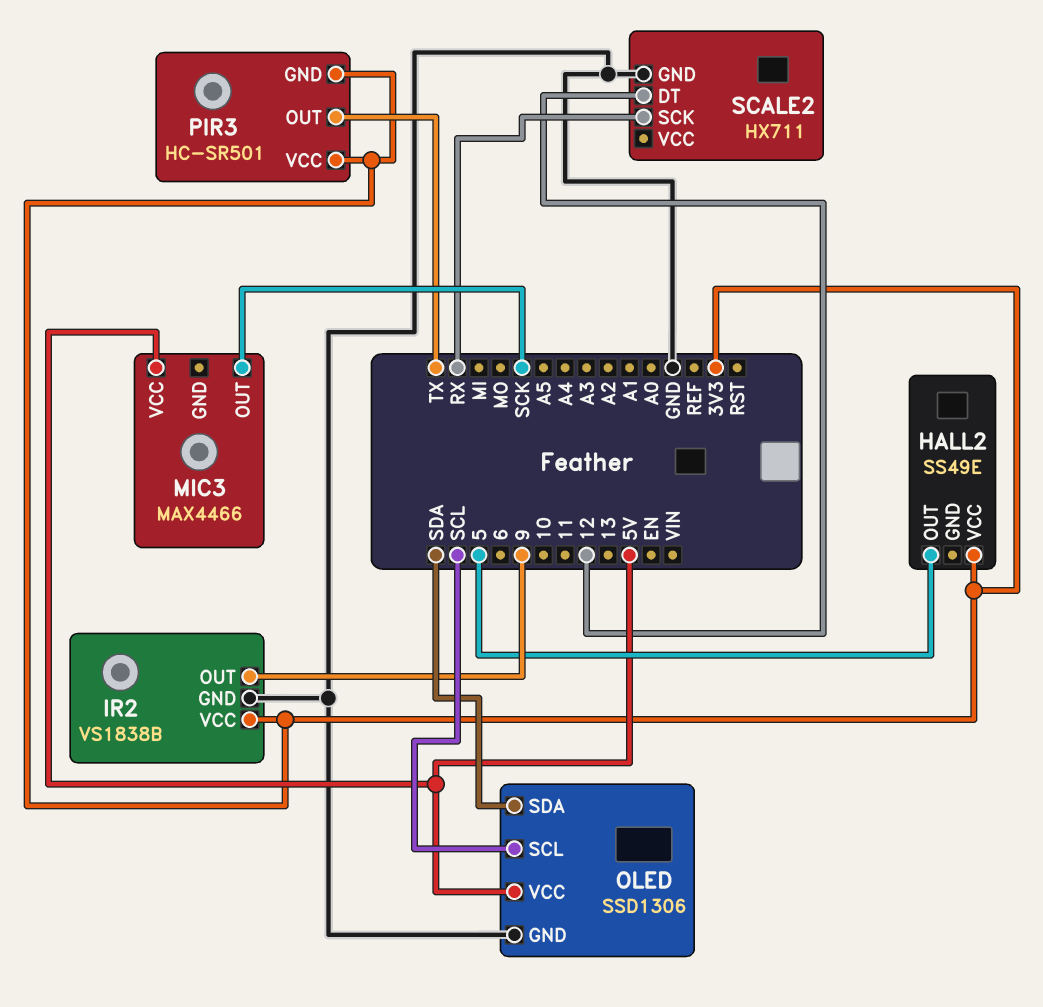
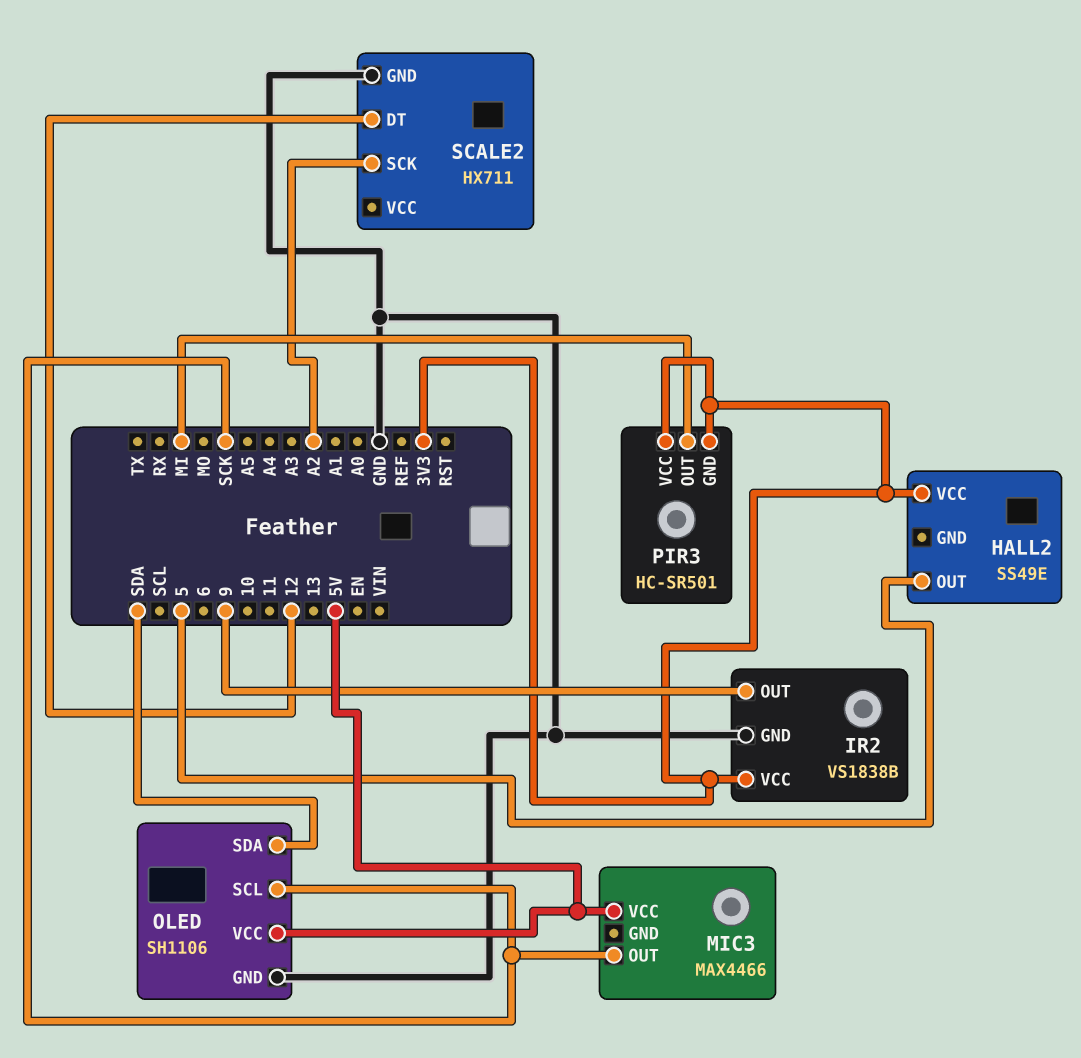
OLED: SSD1306 -> SH1106
OLED pin SCL: SCL -> SCK
PIR3 pin OUT: TX -> MI
SCALE2 pin SCK: RX -> A2

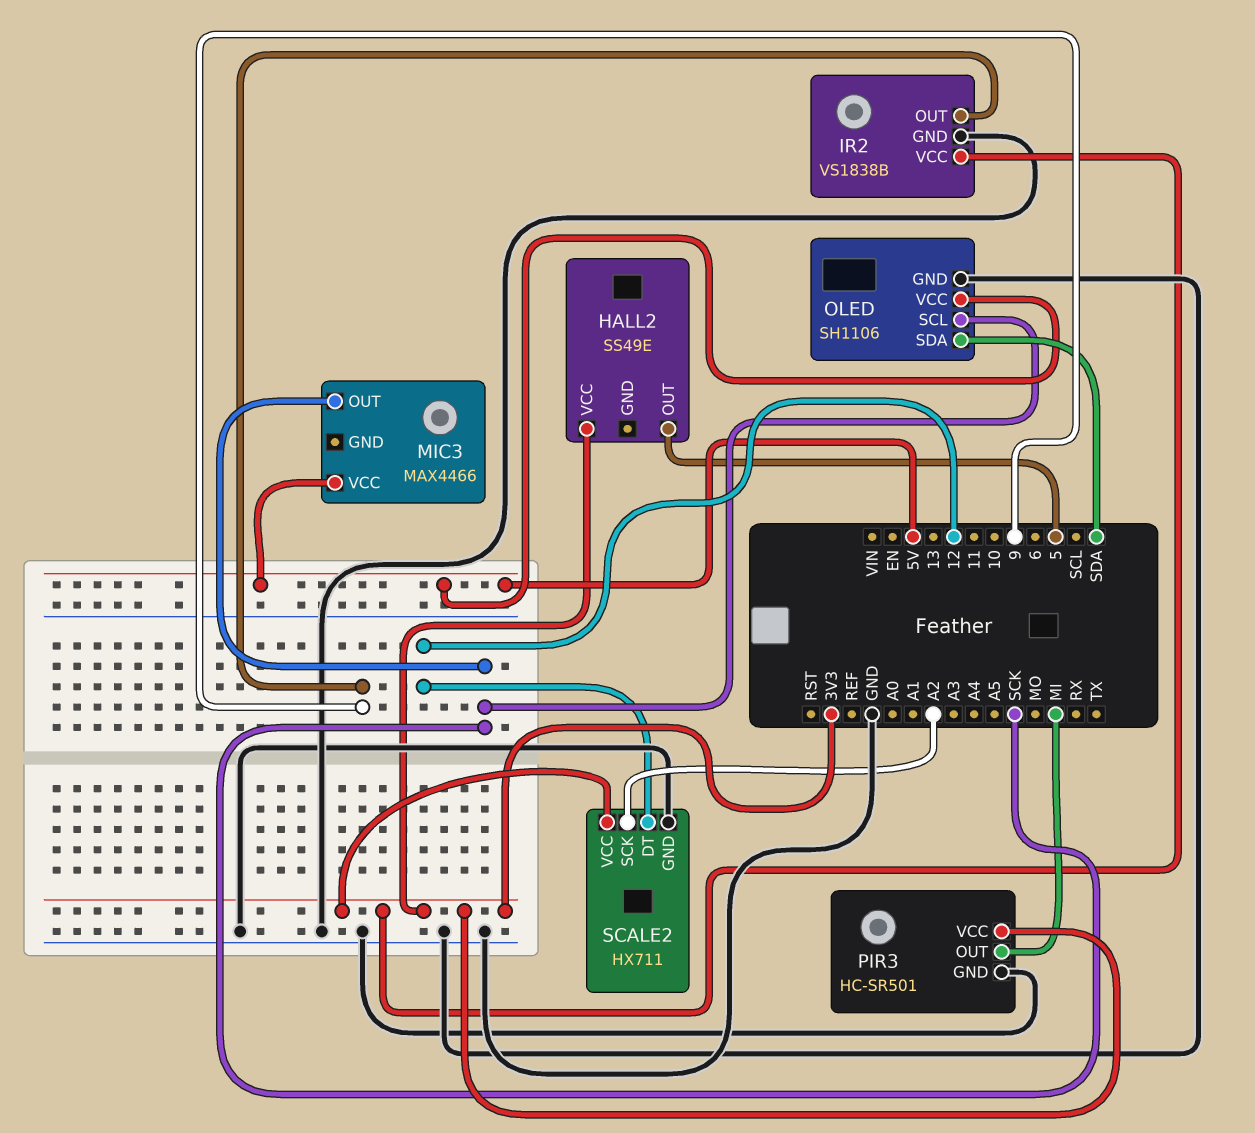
PIR3 pin GND: 3V3 -> GND
SCALE2 pin VCC: none -> 3V3

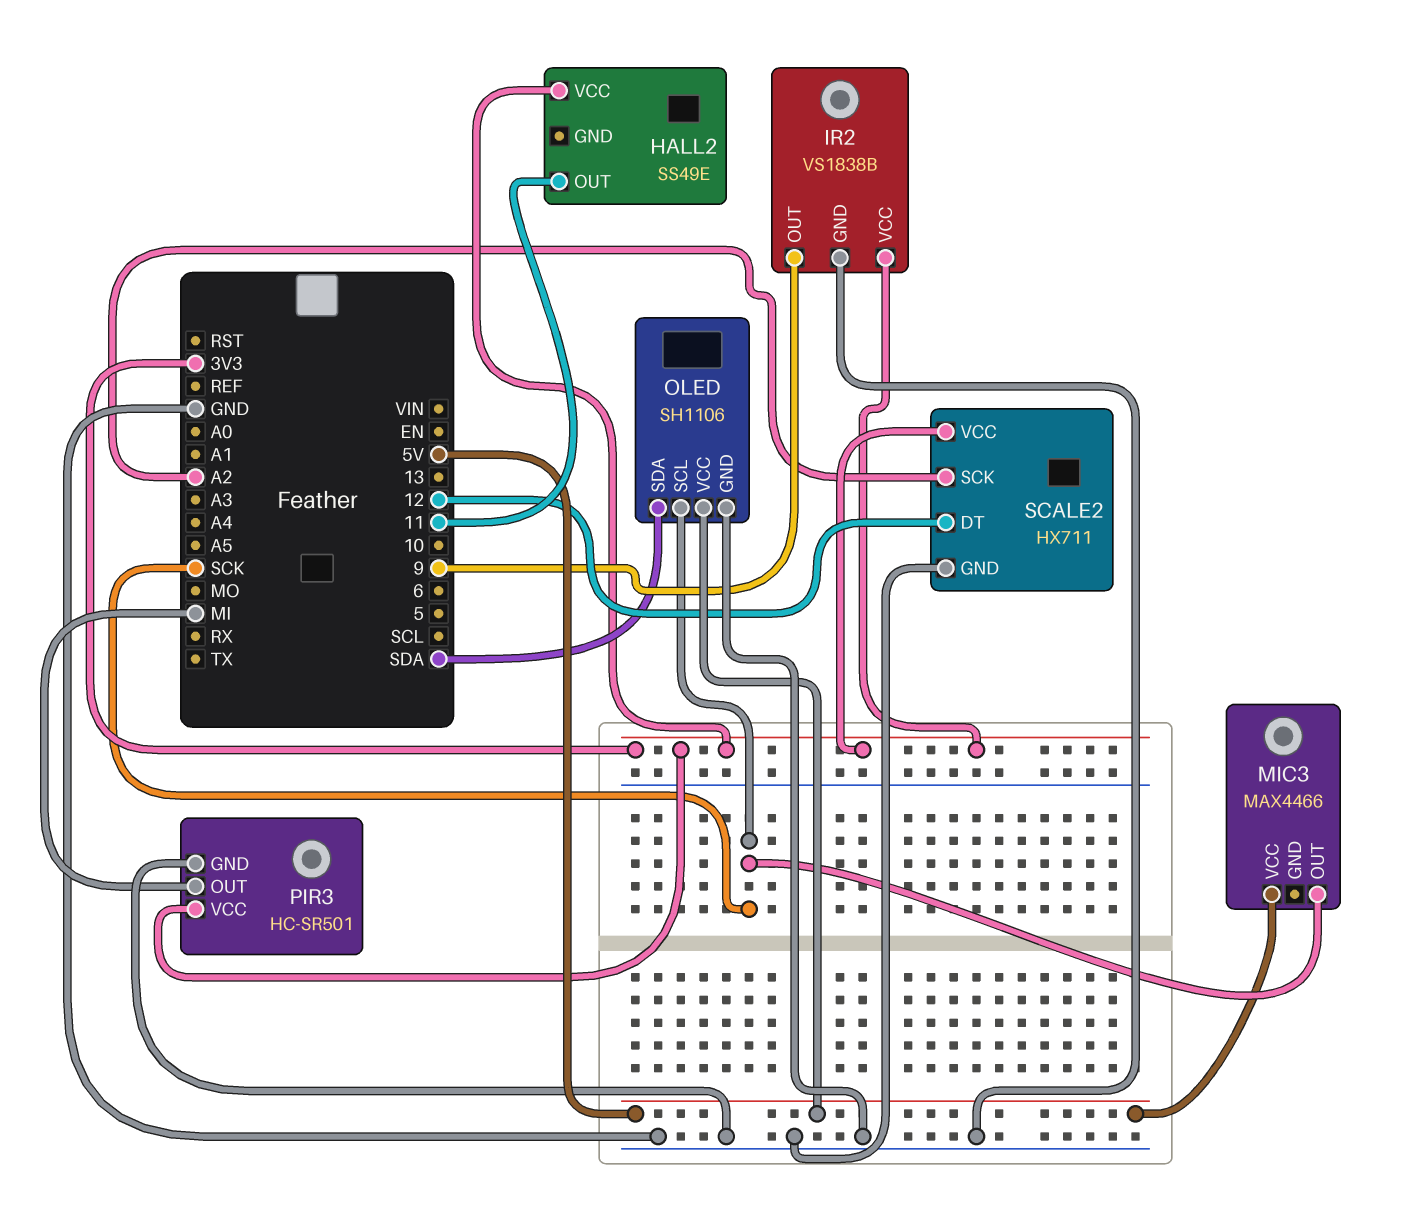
HALL2 pin OUT: 5 -> 11

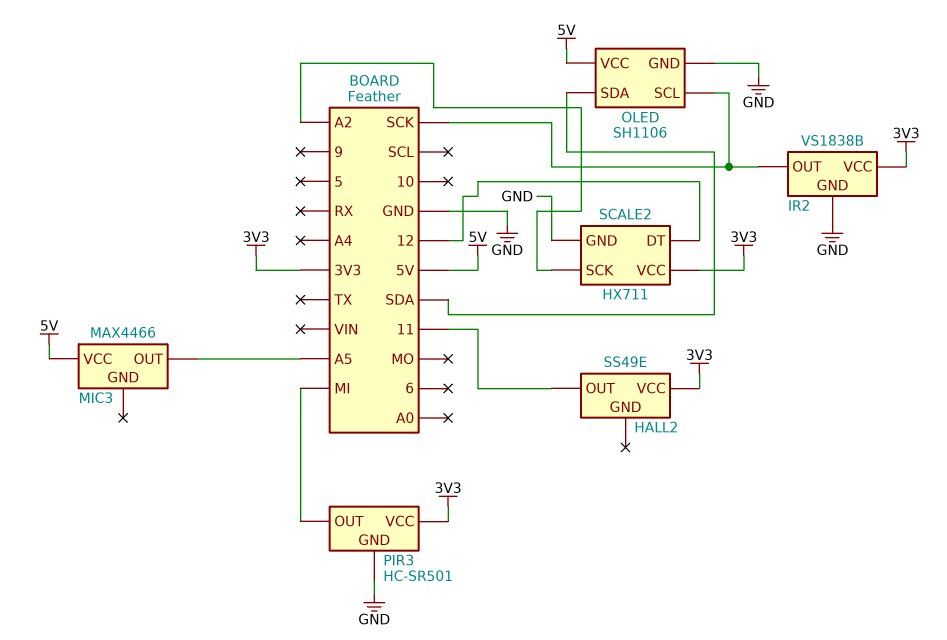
IR2 pin OUT: 9 -> SCK
MIC3 pin OUT: SCK -> A5

